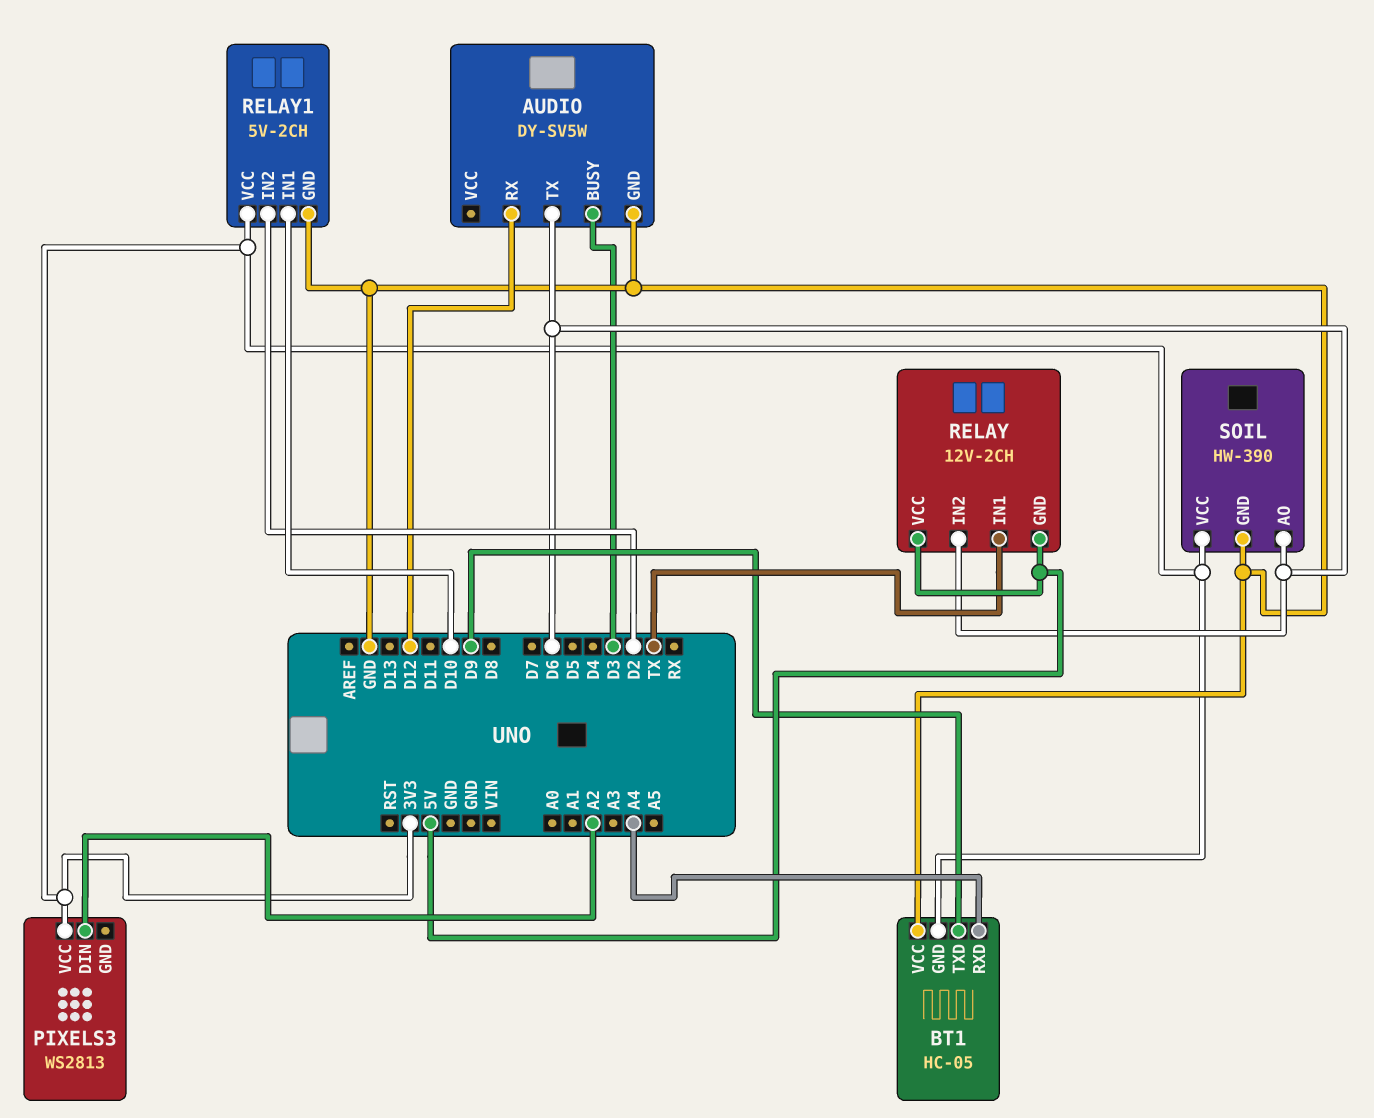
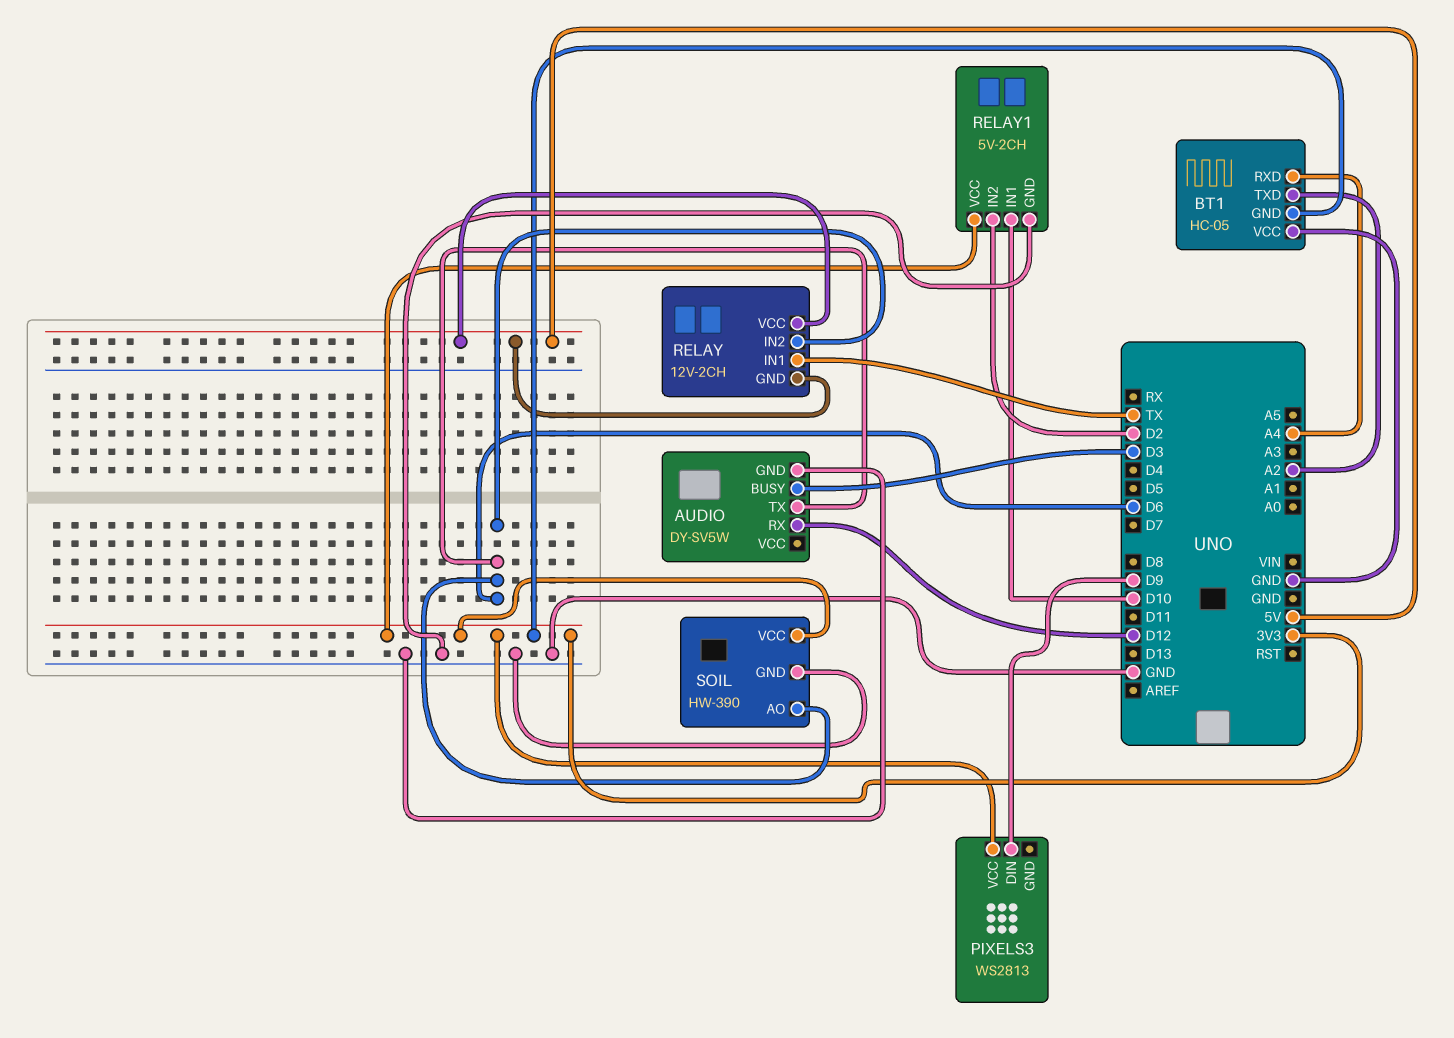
BT1 pin TXD: D9 -> A2
PIXELS3 pin DIN: A2 -> D9

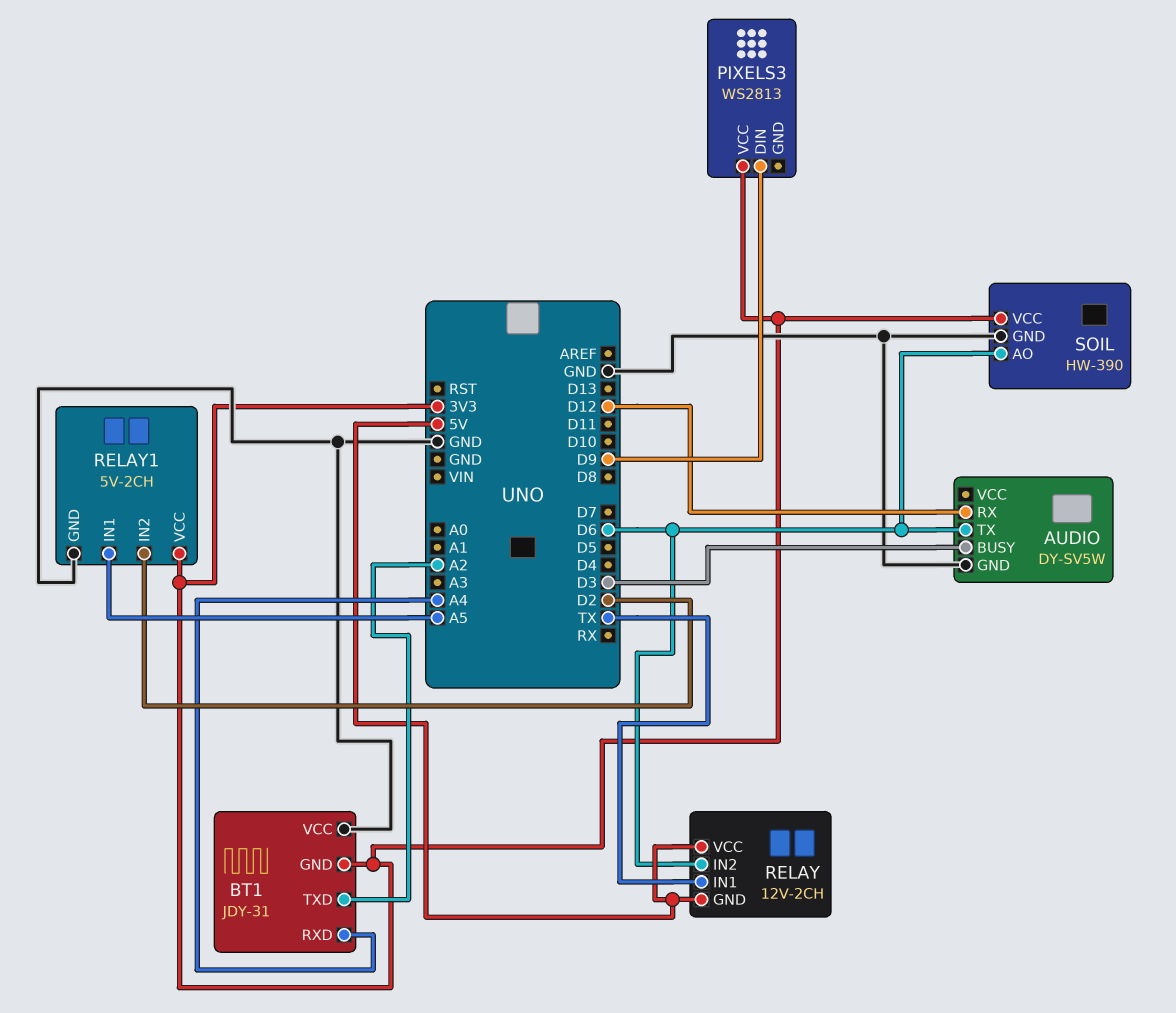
BT1: HC-05 -> JDY-31
RELAY1 pin IN1: D10 -> A5

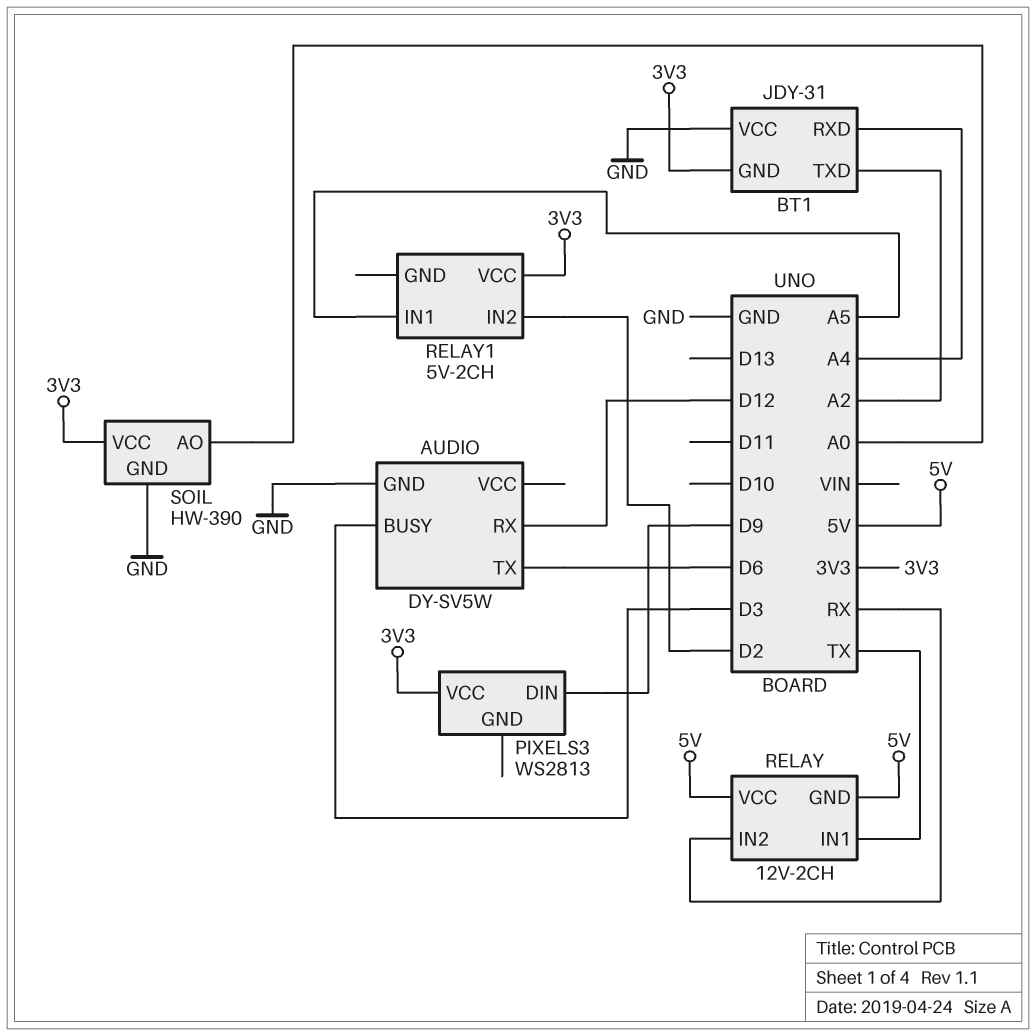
RELAY pin IN2: D6 -> RX
RELAY1 pin GND: GND -> none
SOIL pin AO: D6 -> A0

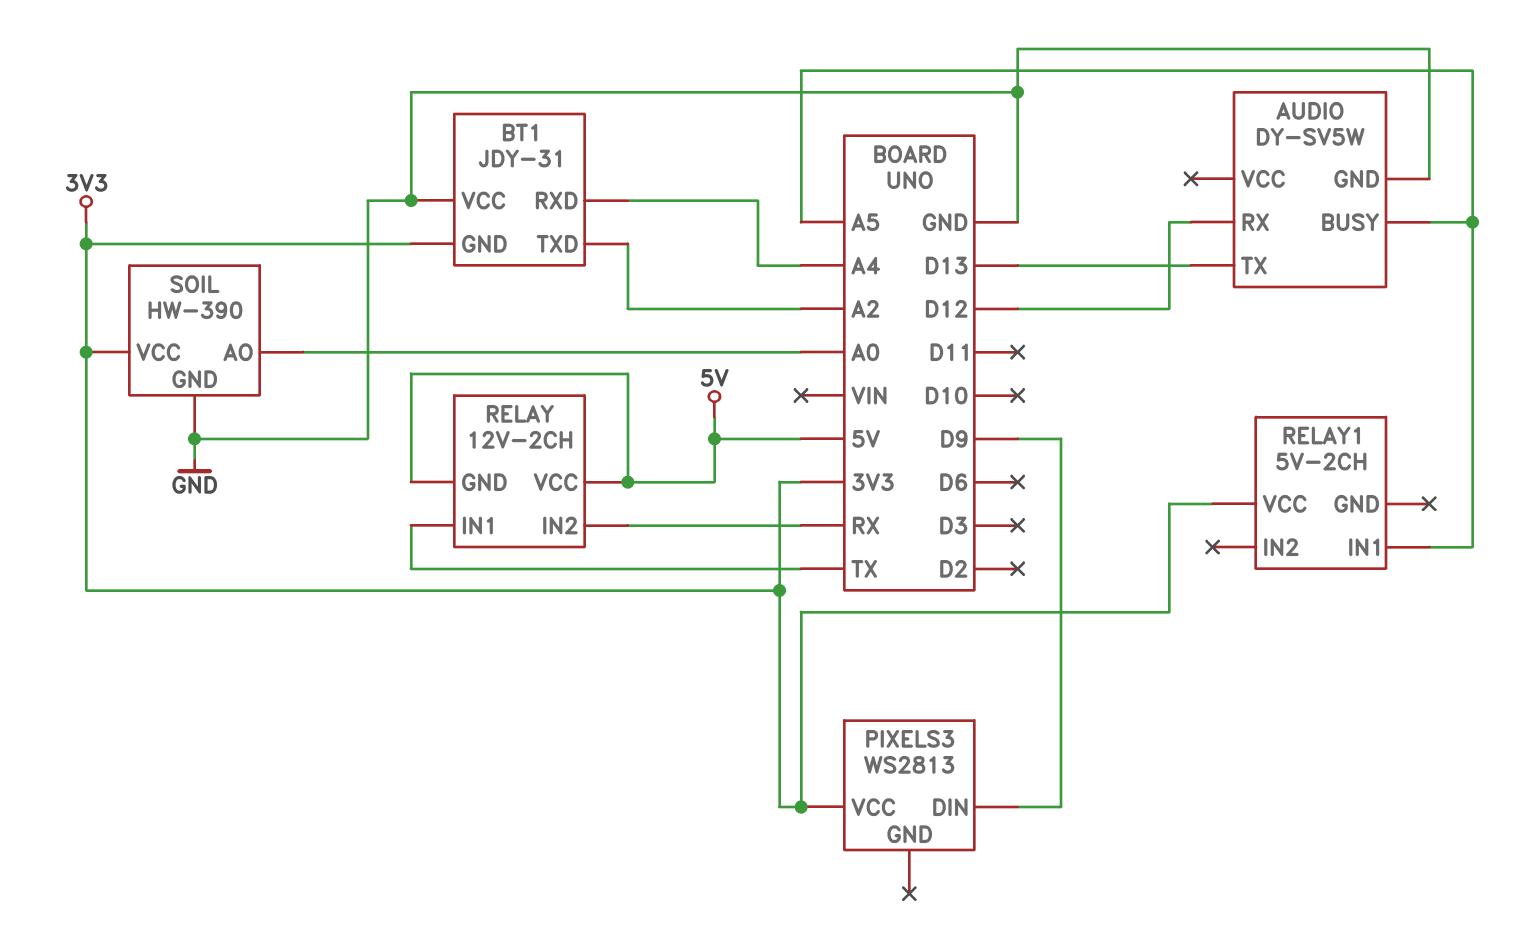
AUDIO pin BUSY: D3 -> A5
AUDIO pin TX: D6 -> D13
RELAY1 pin IN2: D2 -> none

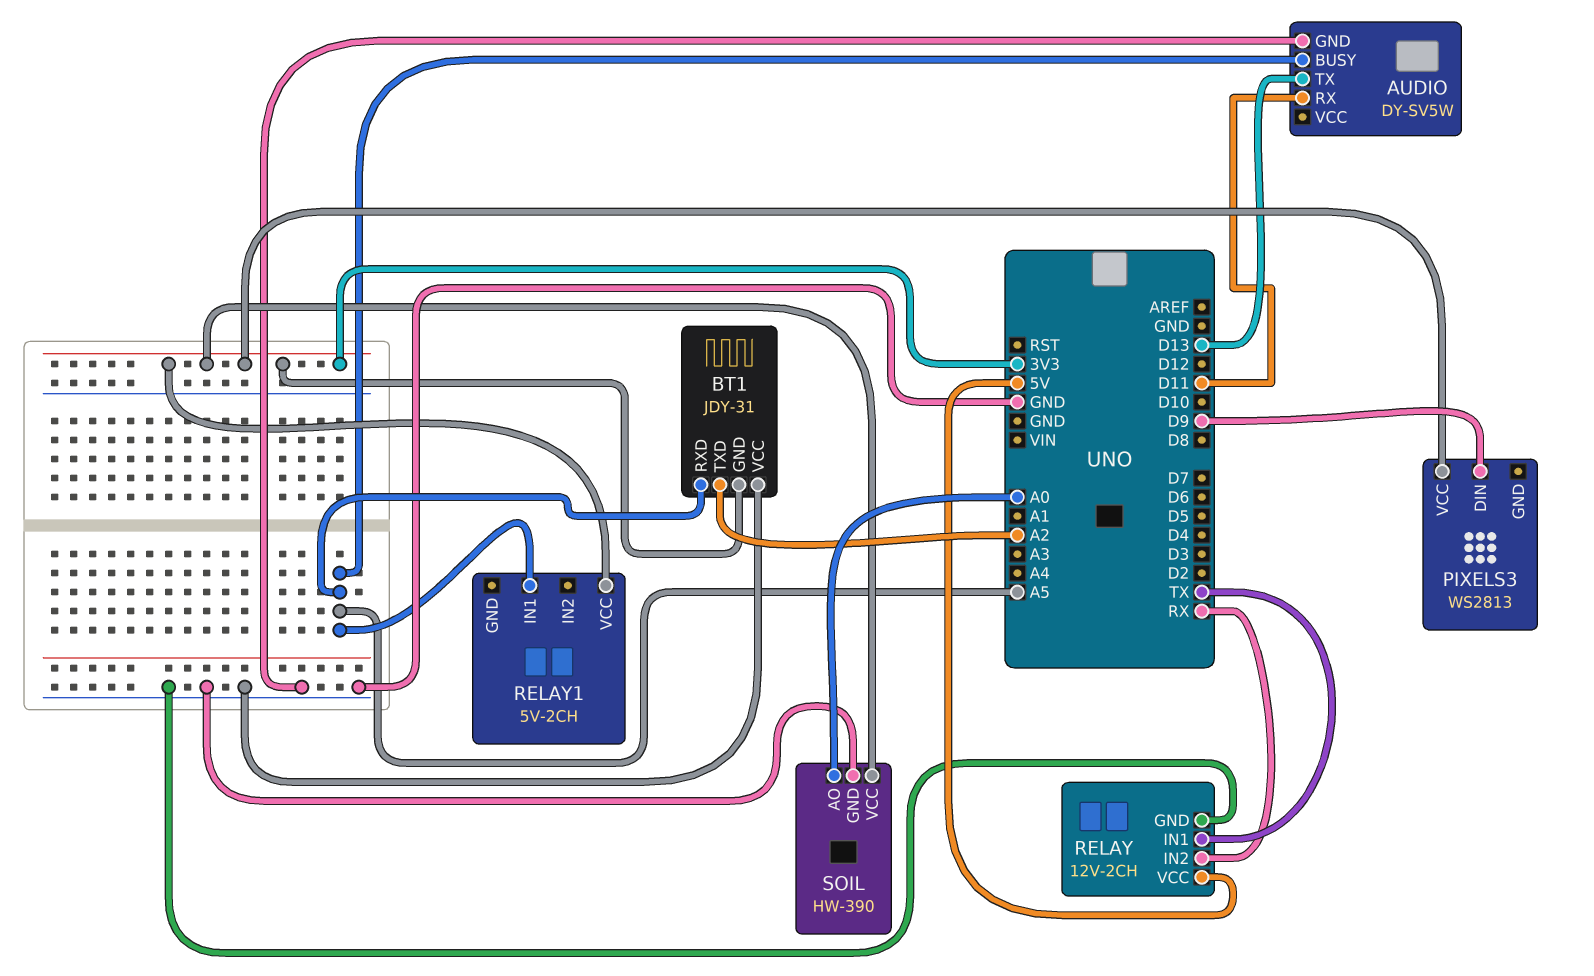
AUDIO pin RX: D12 -> D11
BT1 pin RXD: A4 -> A5
RELAY pin GND: 5V -> GND

